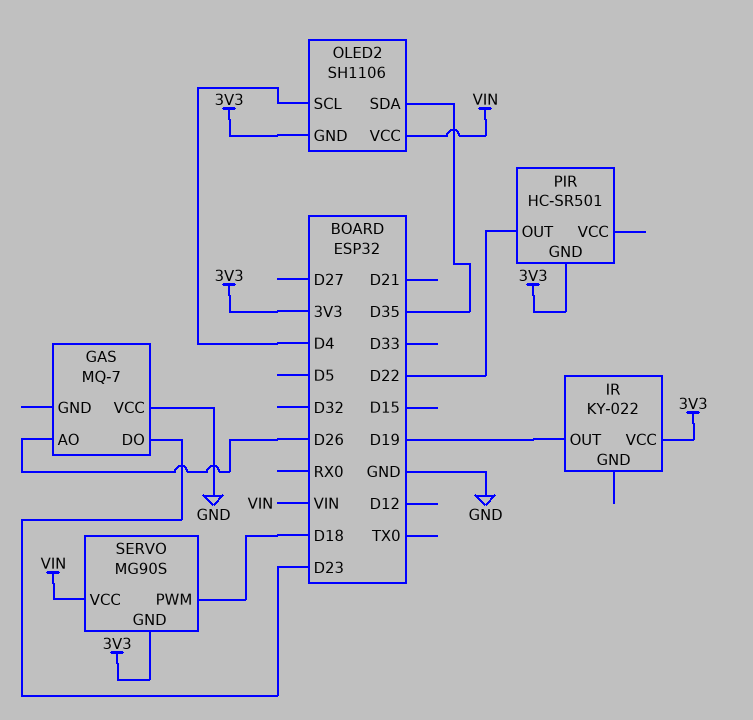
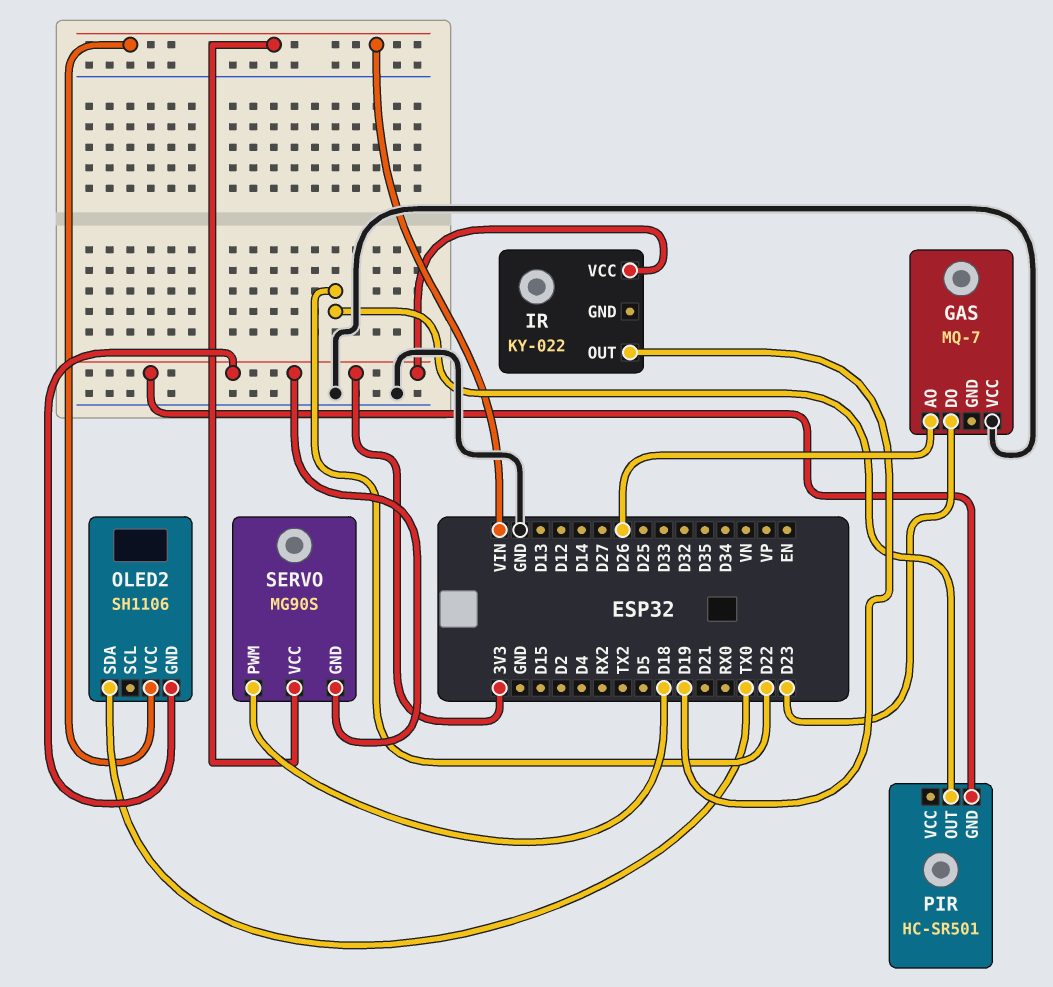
OLED2 pin SCL: D4 -> none
OLED2 pin SDA: D35 -> TX0

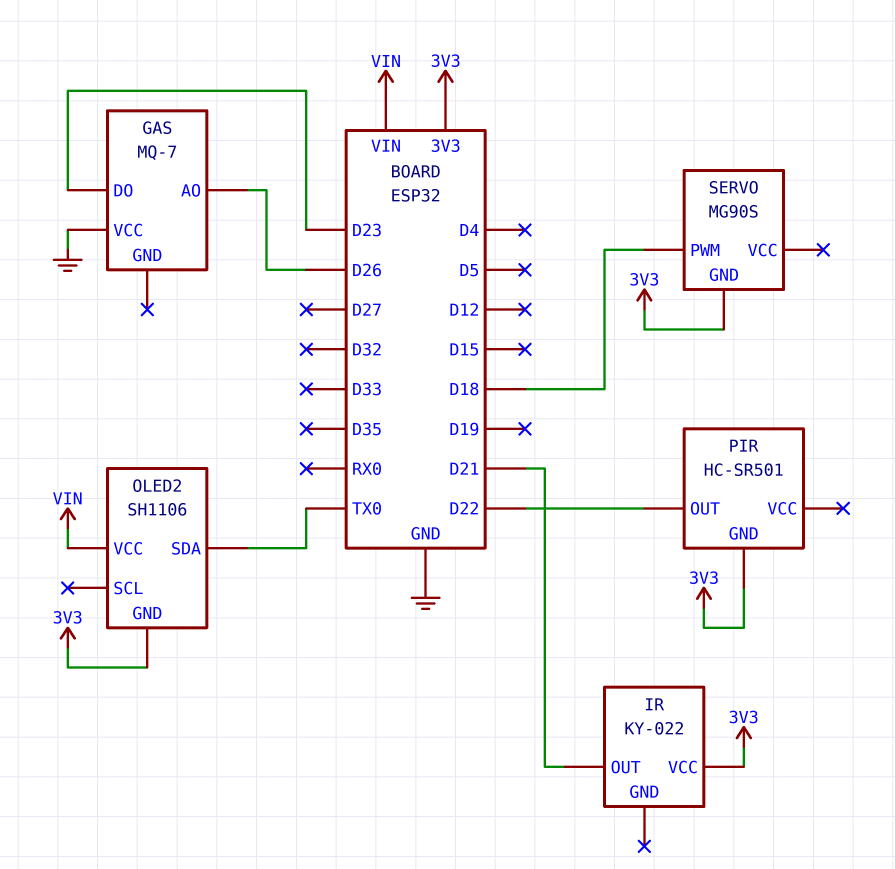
IR pin OUT: D19 -> D21
SERVO pin VCC: VIN -> none

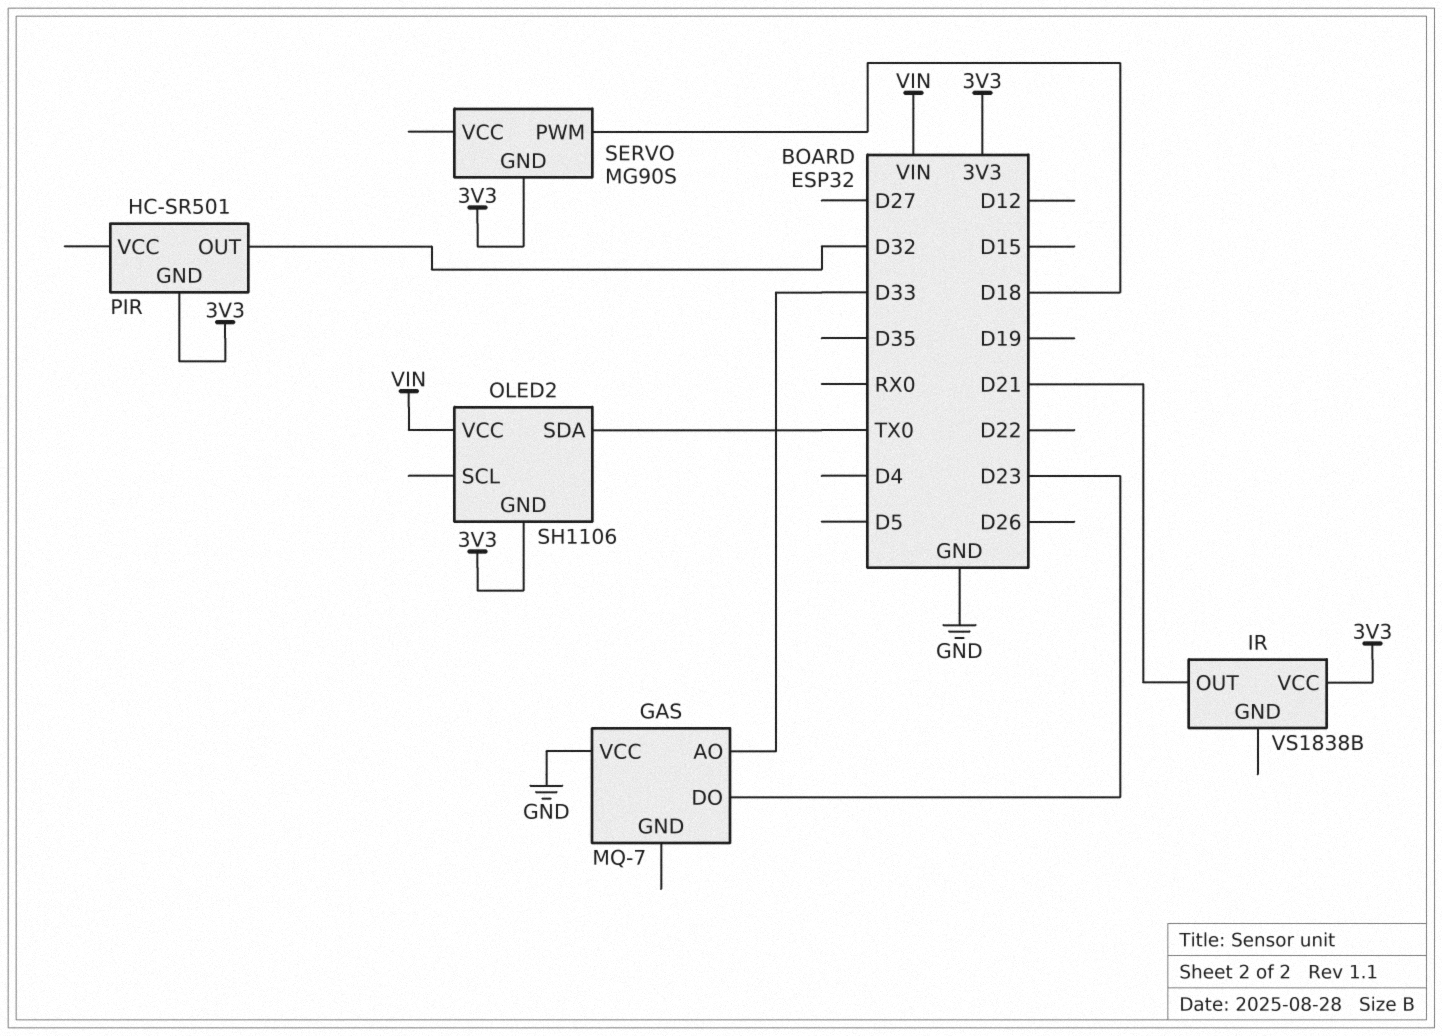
GAS pin AO: D26 -> D33
IR: KY-022 -> VS1838B
PIR pin OUT: D22 -> D32

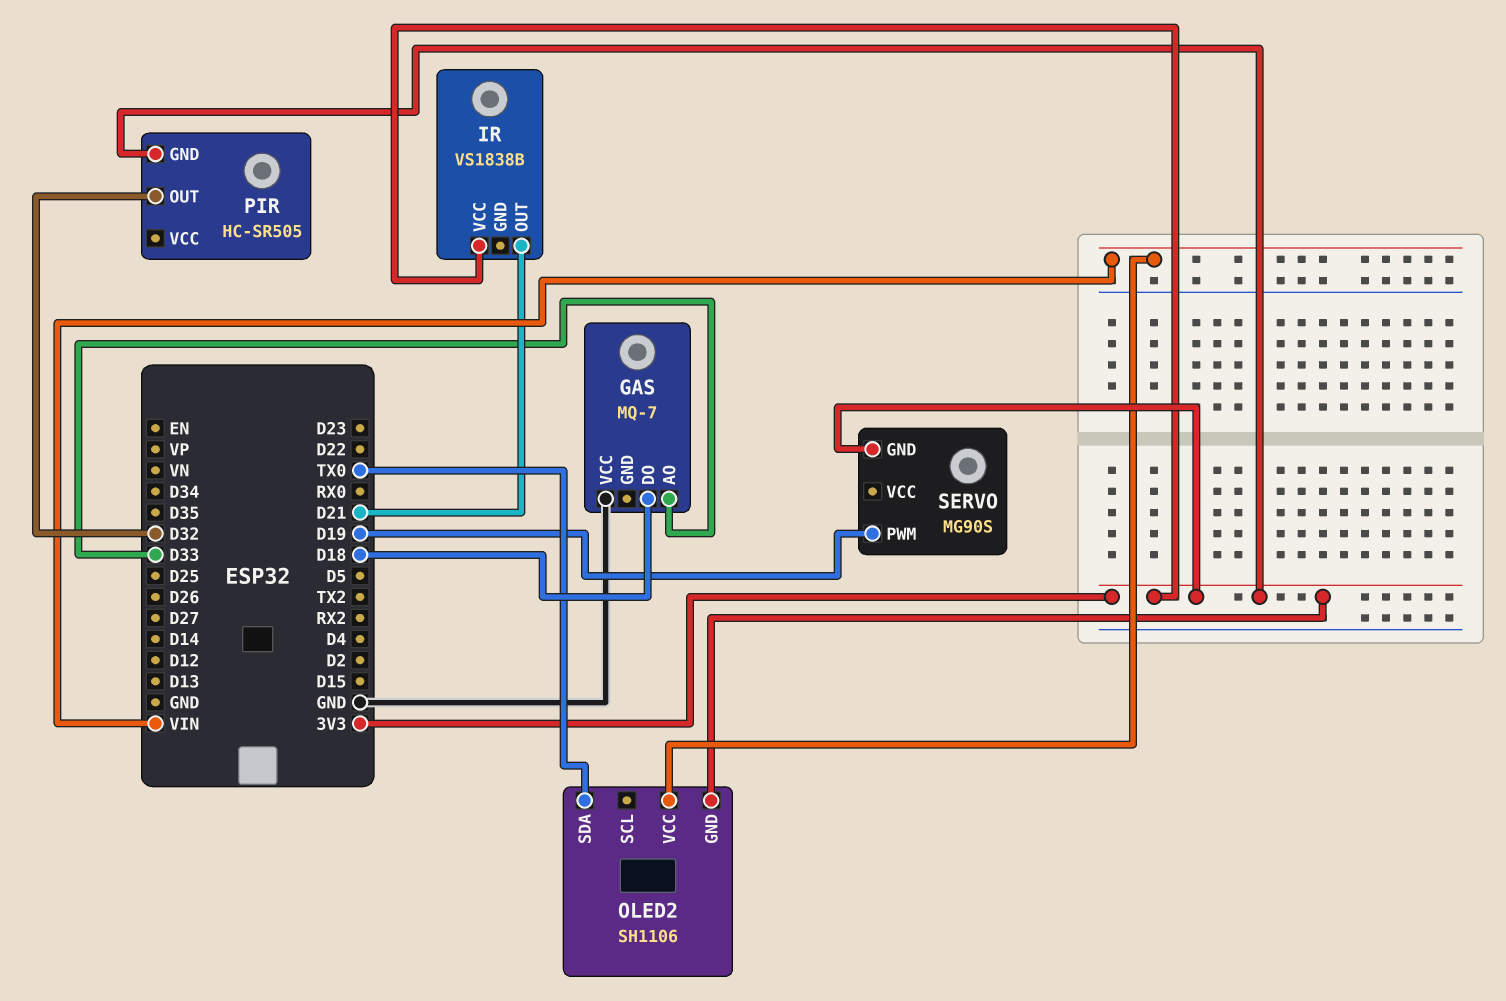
GAS pin DO: D23 -> D18
PIR: HC-SR501 -> HC-SR505
SERVO pin PWM: D18 -> D19

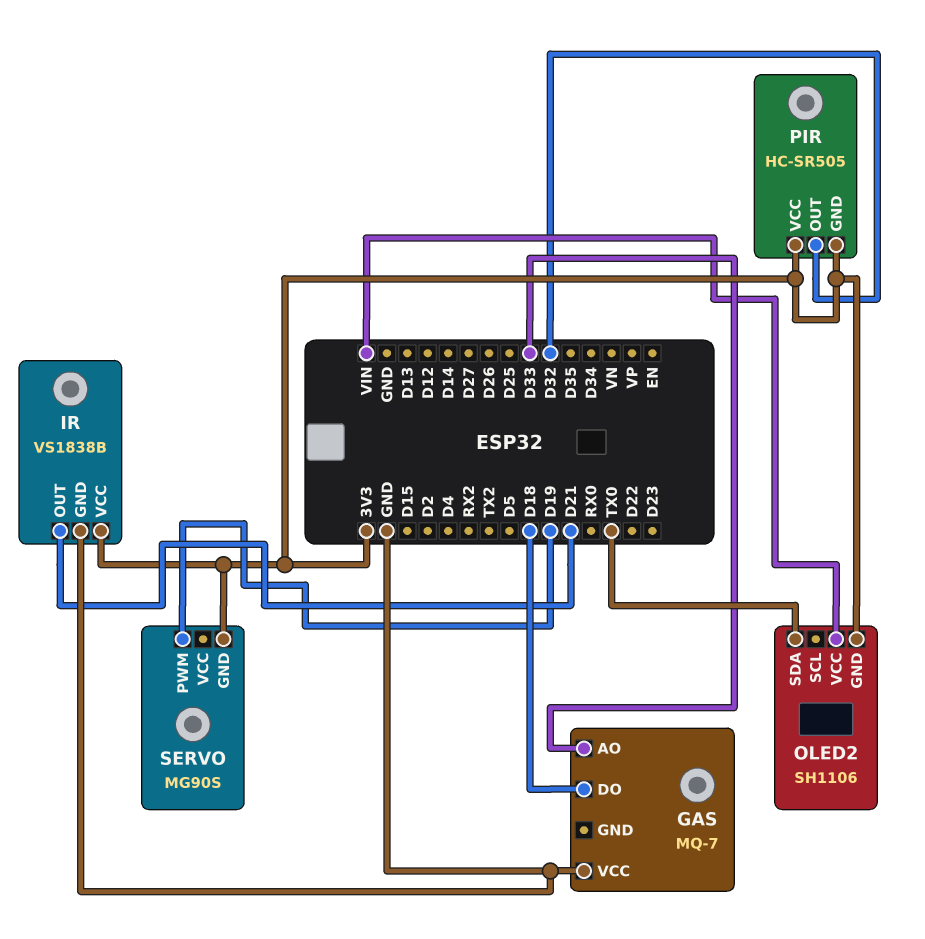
IR pin GND: none -> GND
PIR pin VCC: none -> 3V3

